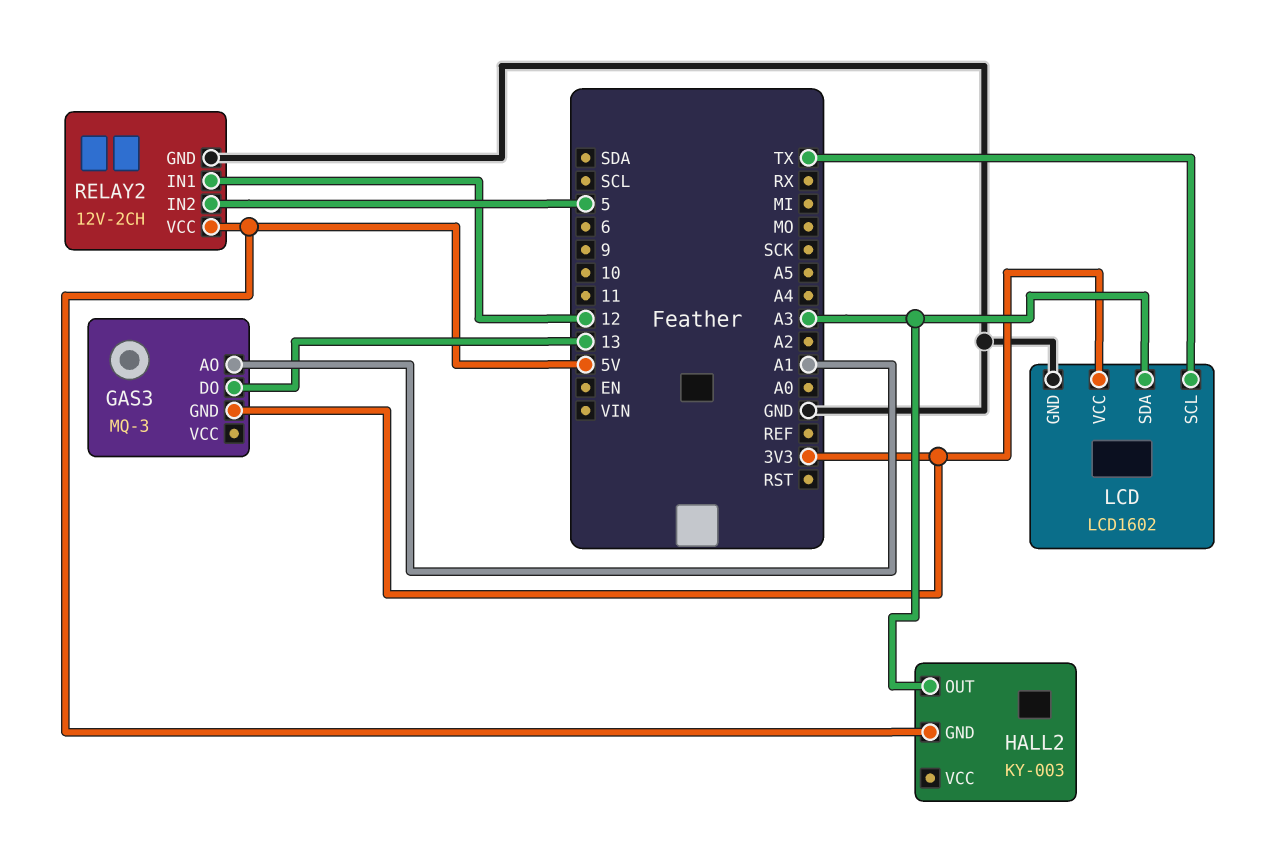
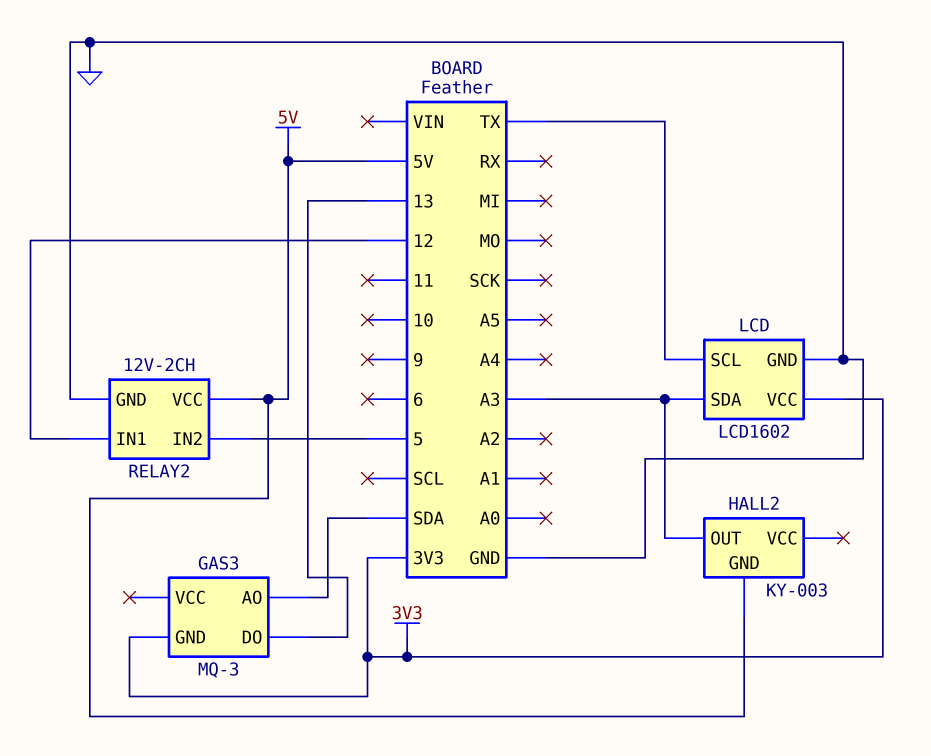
GAS3 pin AO: A1 -> SDA

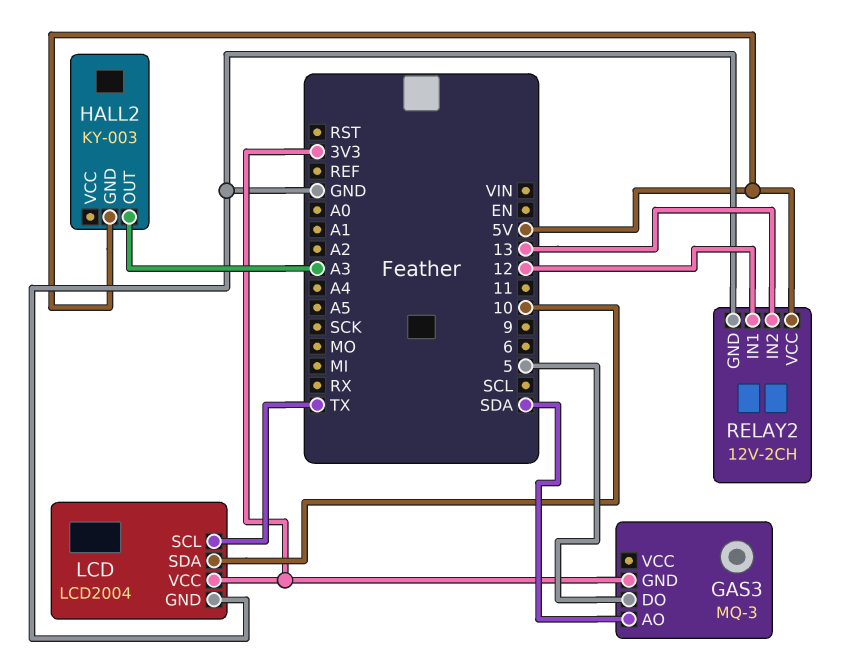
GAS3 pin DO: 13 -> 5
LCD: LCD1602 -> LCD2004
LCD pin SDA: A3 -> 10
RELAY2 pin IN2: 5 -> 13

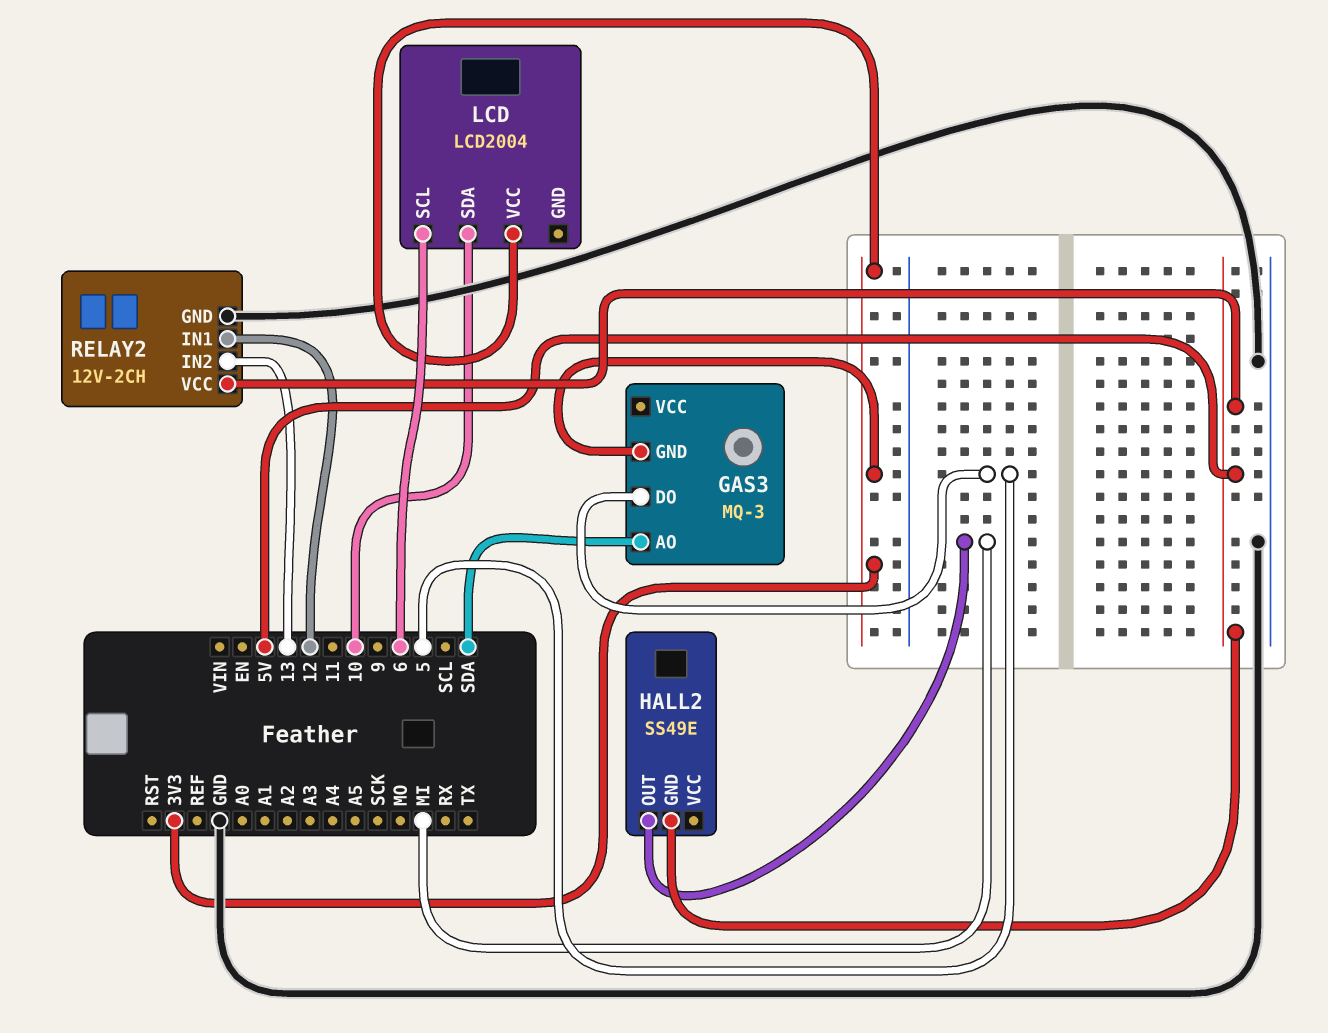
HALL2: KY-003 -> SS49E
HALL2 pin OUT: A3 -> MI
LCD pin GND: GND -> none
LCD pin SCL: TX -> 6

